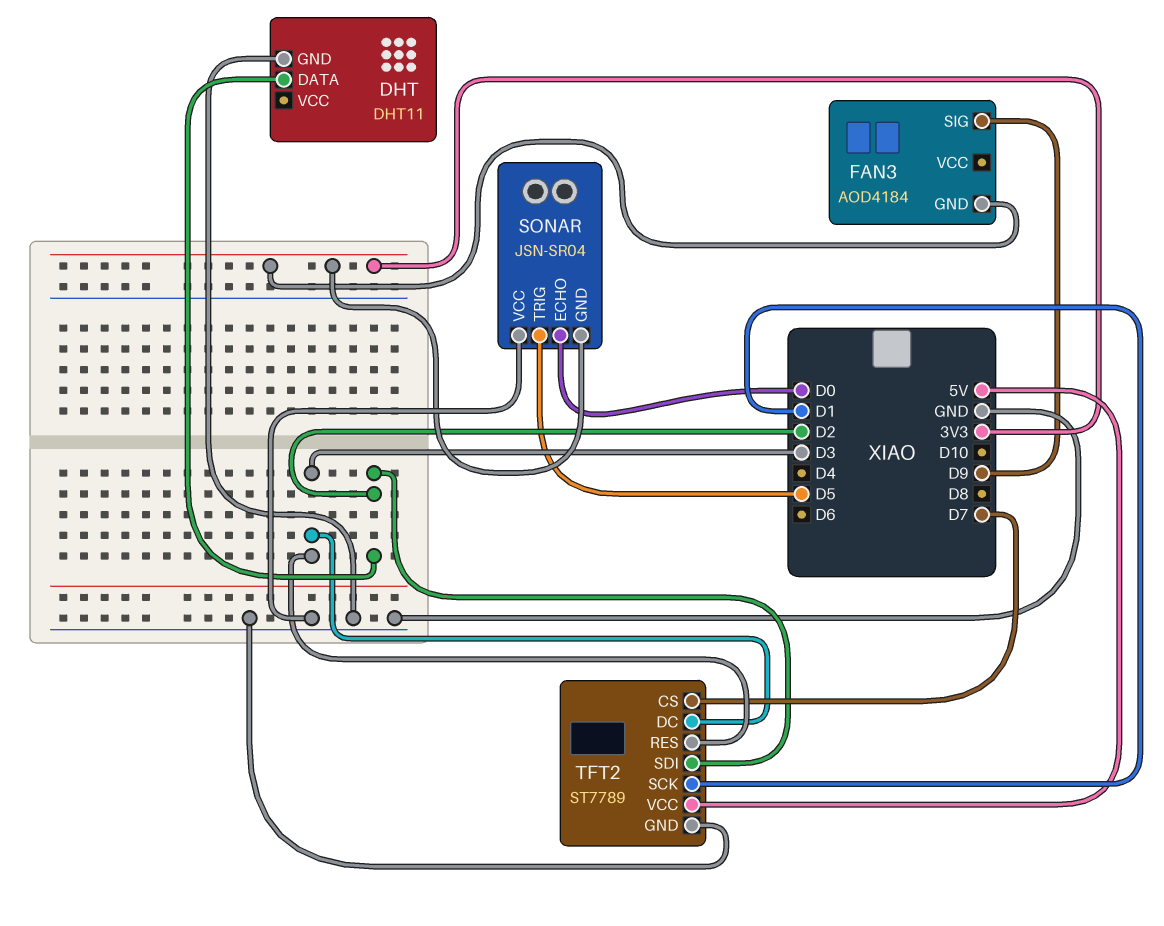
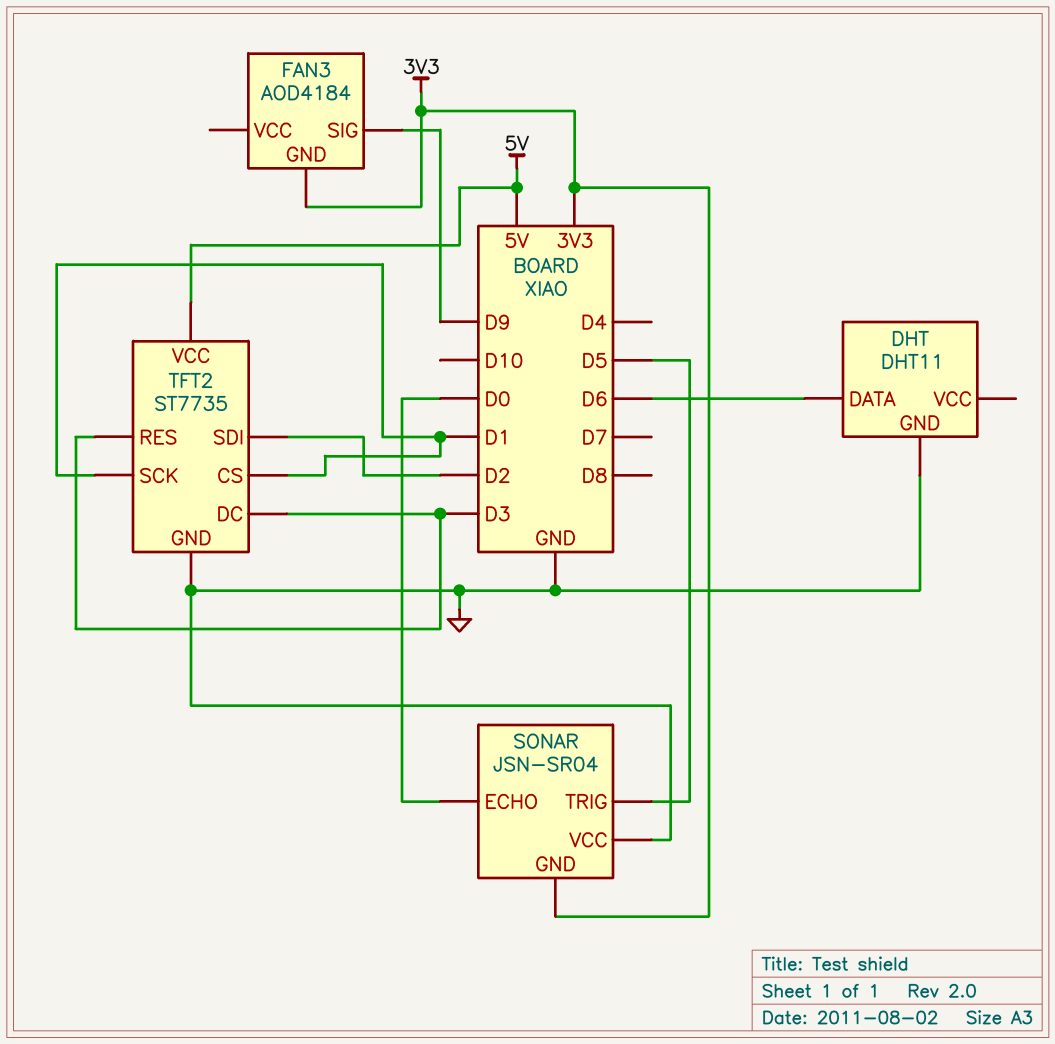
DHT pin DATA: D2 -> D6
TFT2: ST7789 -> ST7735
TFT2 pin CS: D7 -> D1

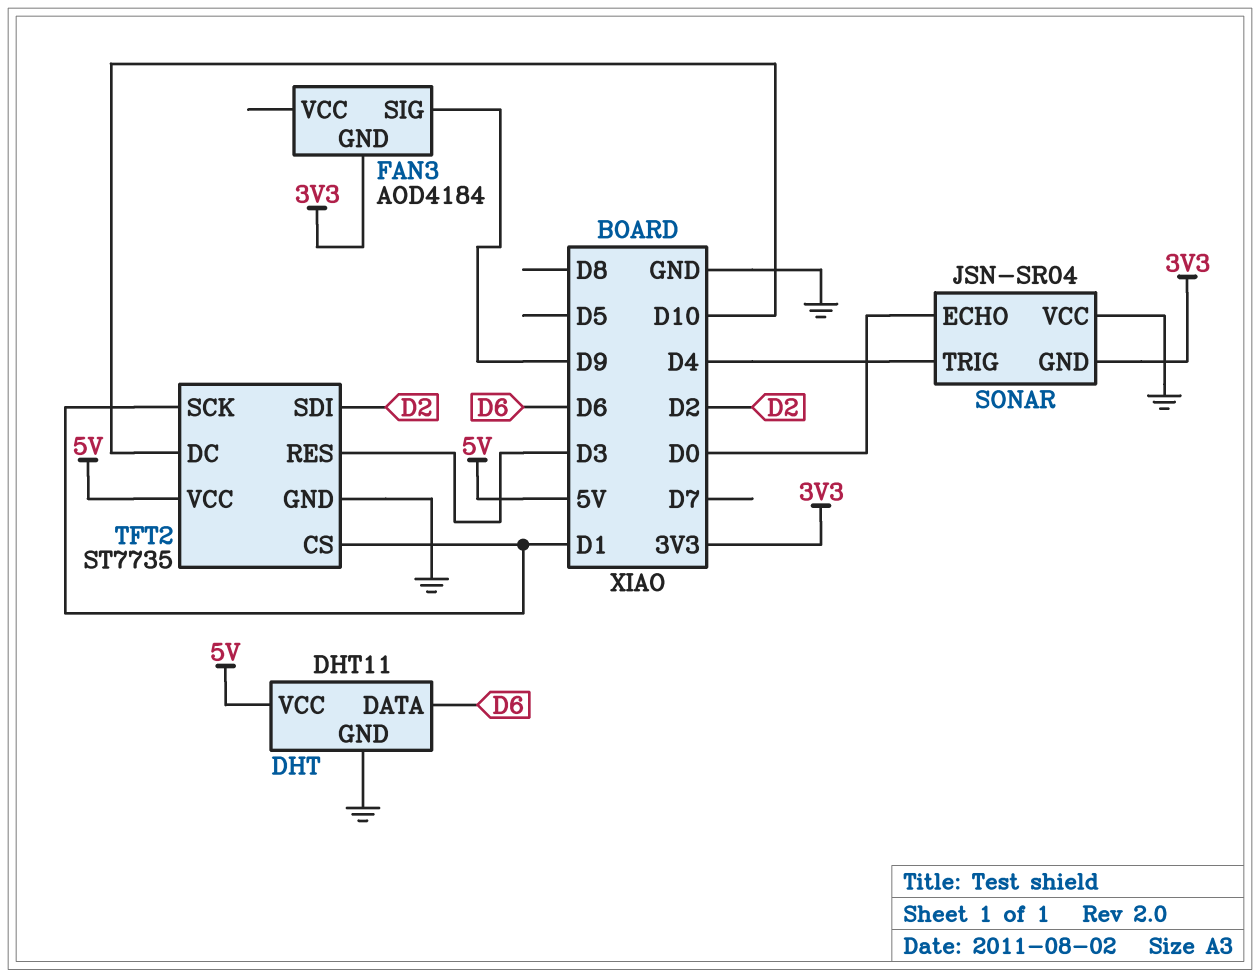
DHT pin VCC: none -> 5V
SONAR pin TRIG: D5 -> D4
TFT2 pin DC: D3 -> D10

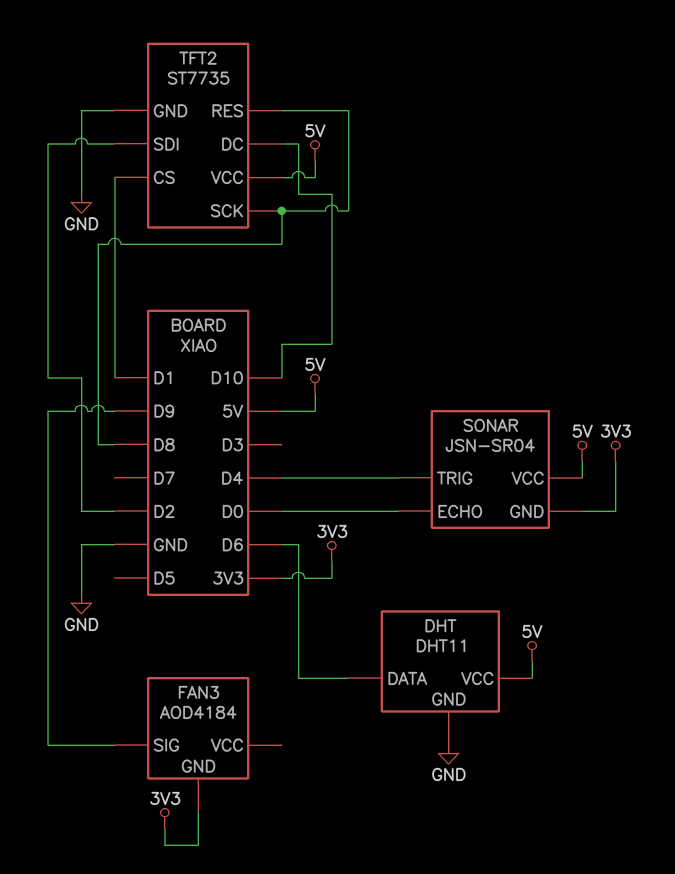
SONAR pin VCC: GND -> 5V
TFT2 pin RES: D3 -> D8
TFT2 pin SCK: D1 -> D8

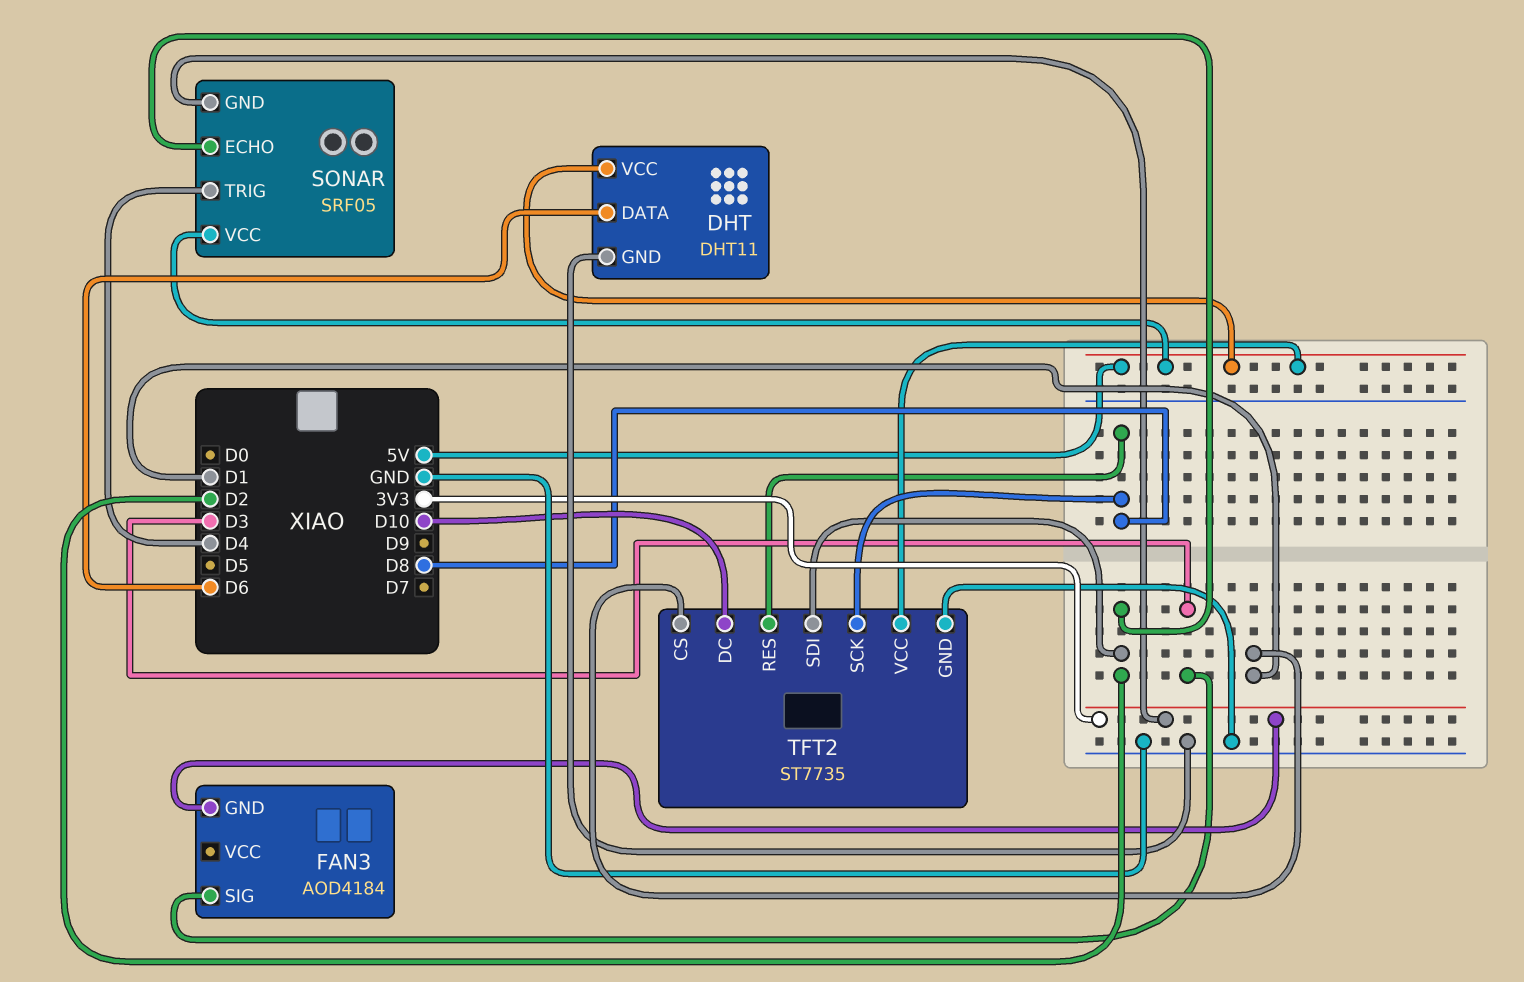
FAN3 pin SIG: D9 -> D3
SONAR: JSN-SR04 -> SRF05
SONAR pin ECHO: D0 -> D2

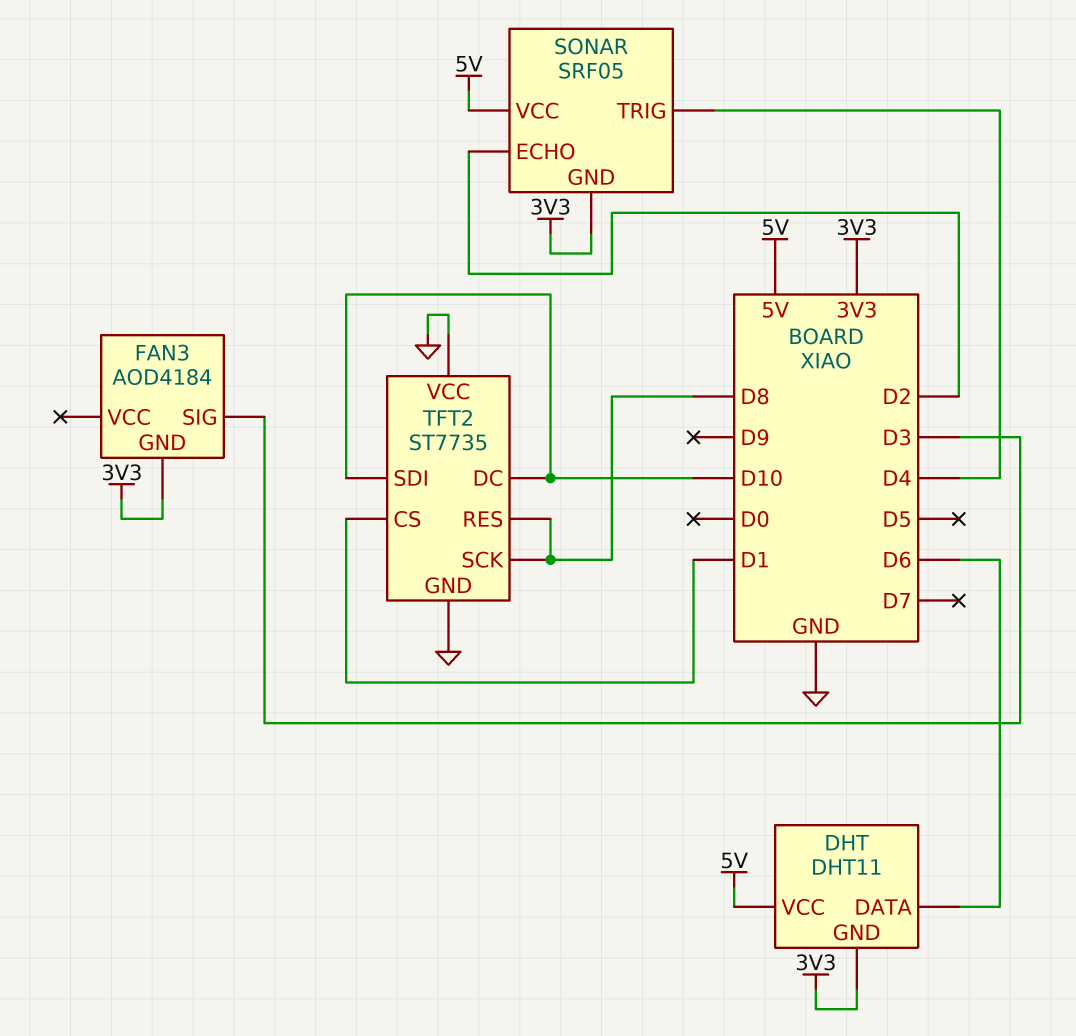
DHT pin GND: GND -> 3V3
TFT2 pin SDI: D2 -> D10
TFT2 pin VCC: 5V -> GND

